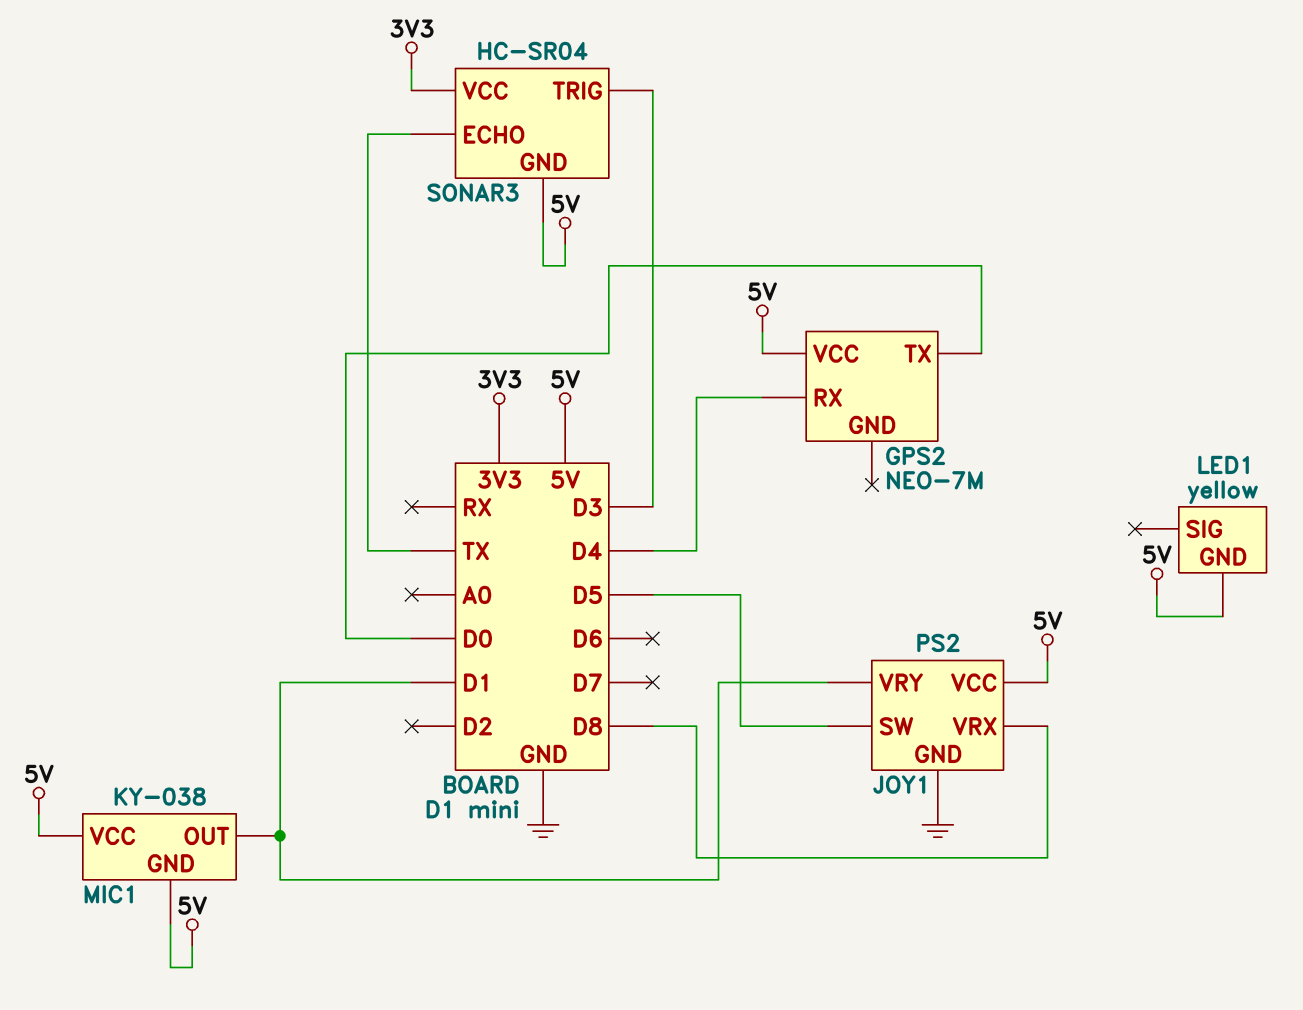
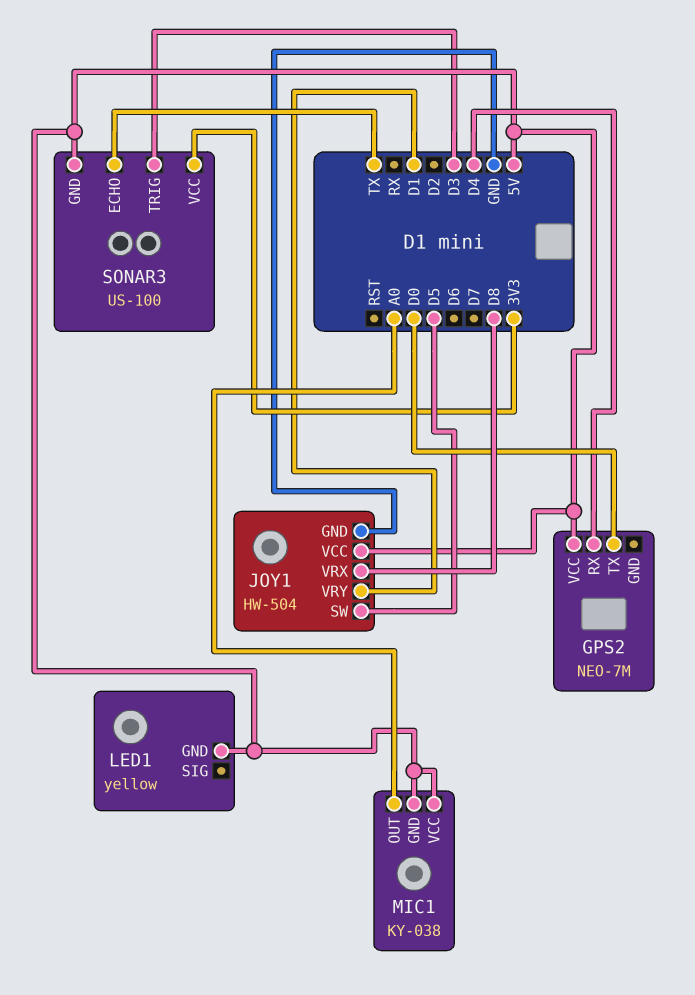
JOY1: PS2 -> HW-504
MIC1 pin OUT: D1 -> A0
SONAR3: HC-SR04 -> US-100

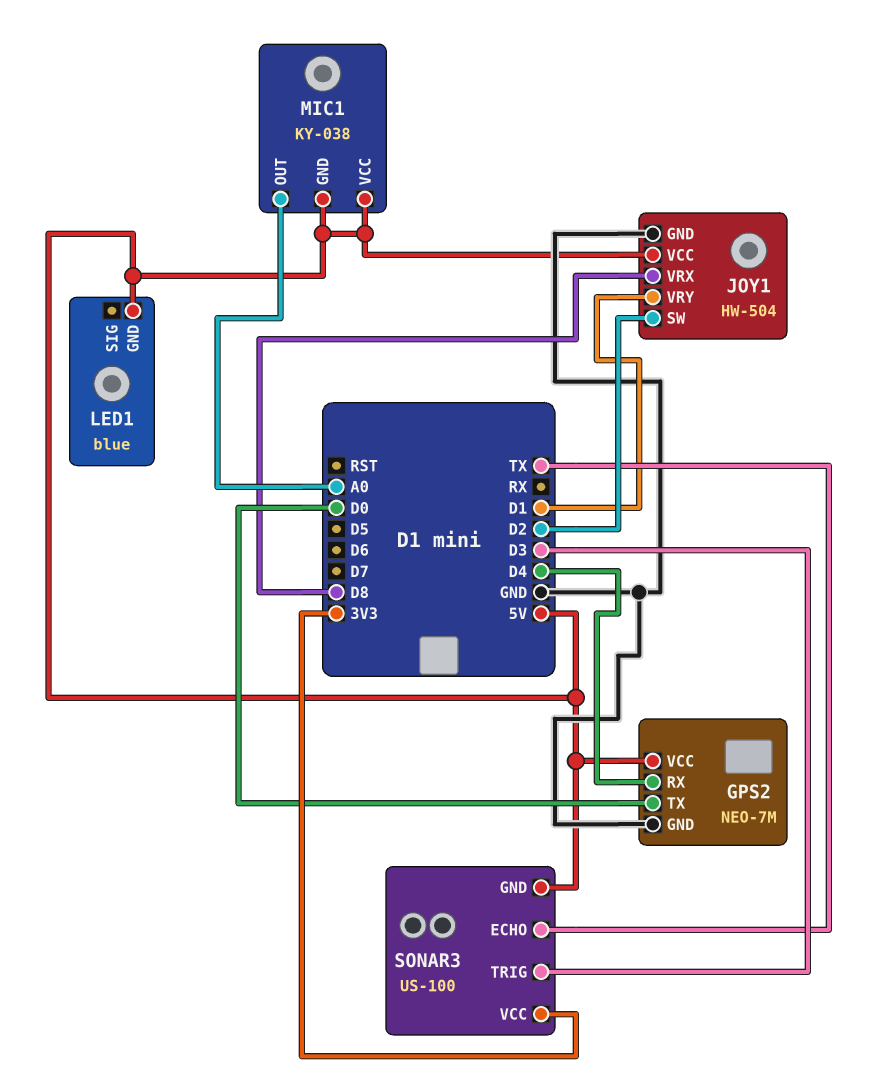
GPS2 pin GND: none -> GND
JOY1 pin SW: D5 -> D2
LED1: yellow -> blue

